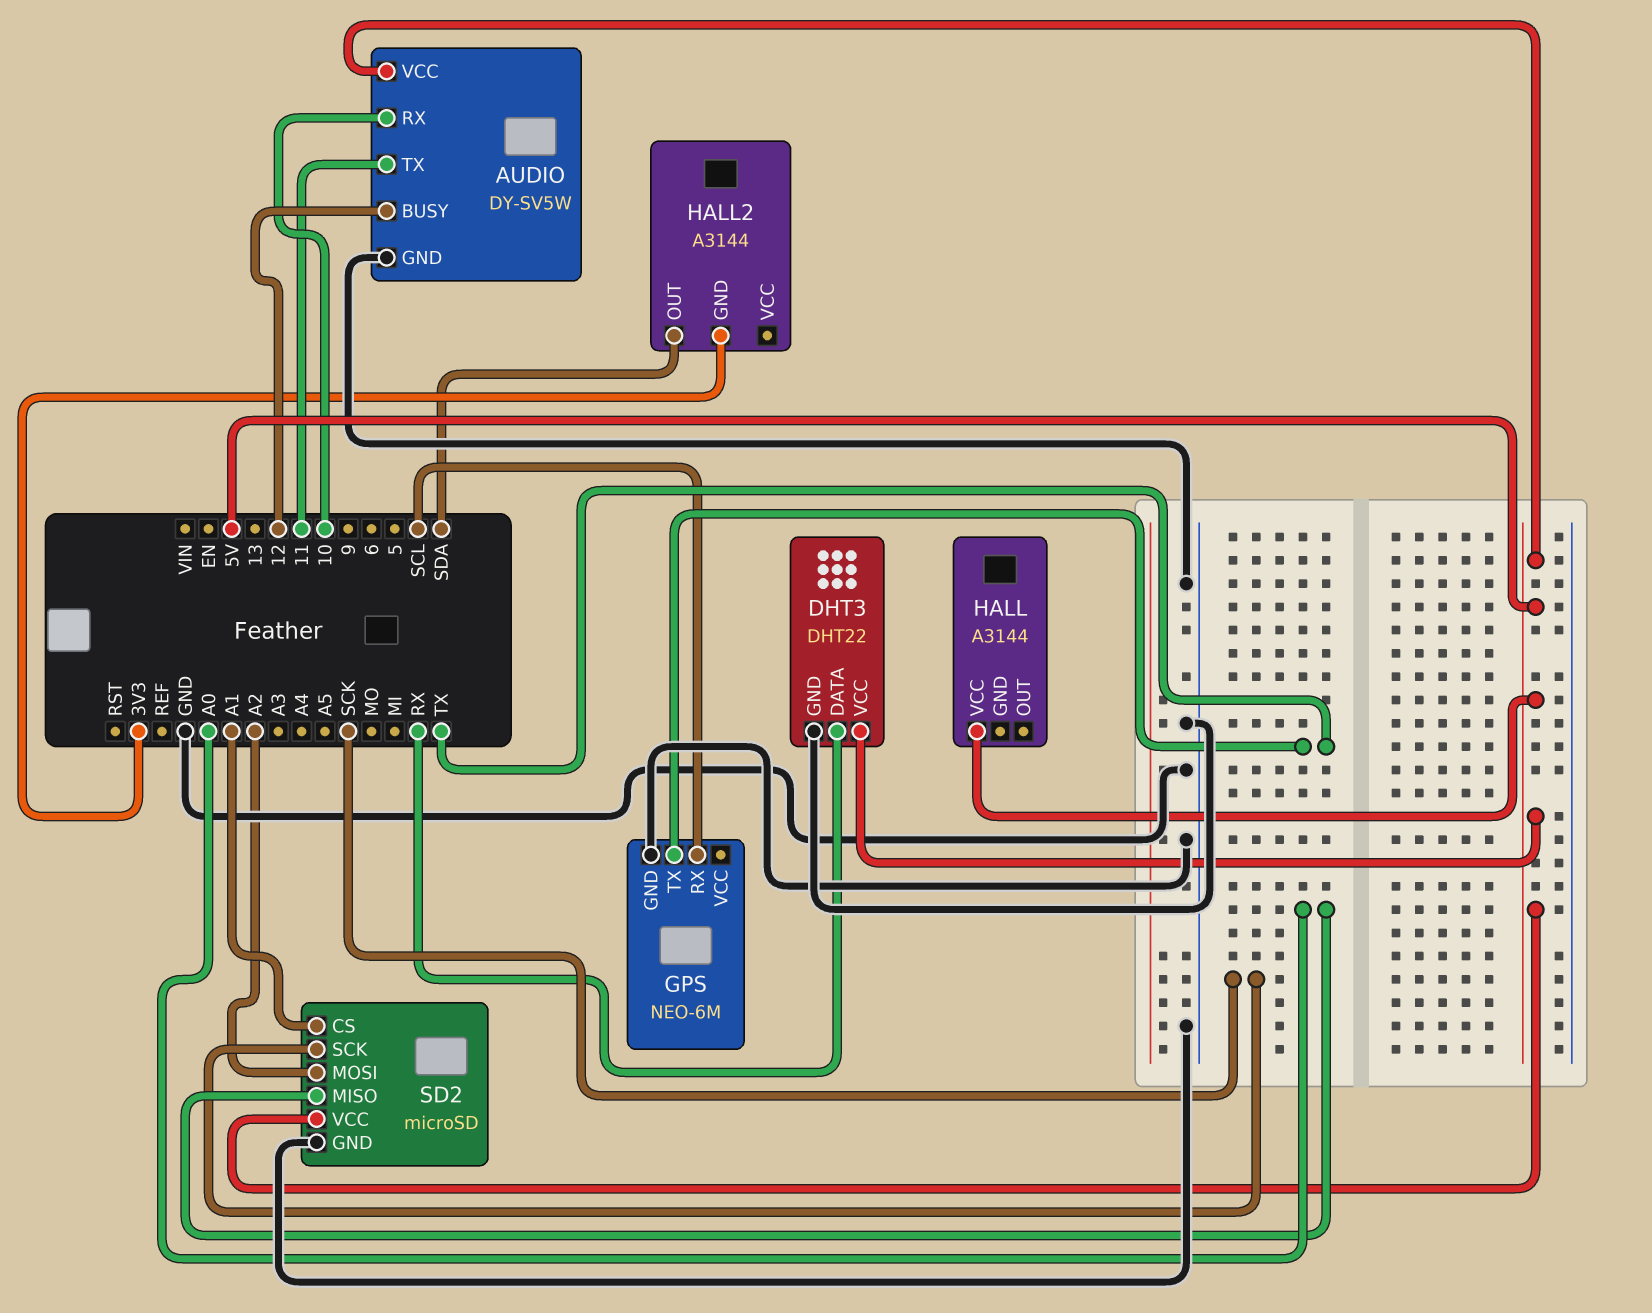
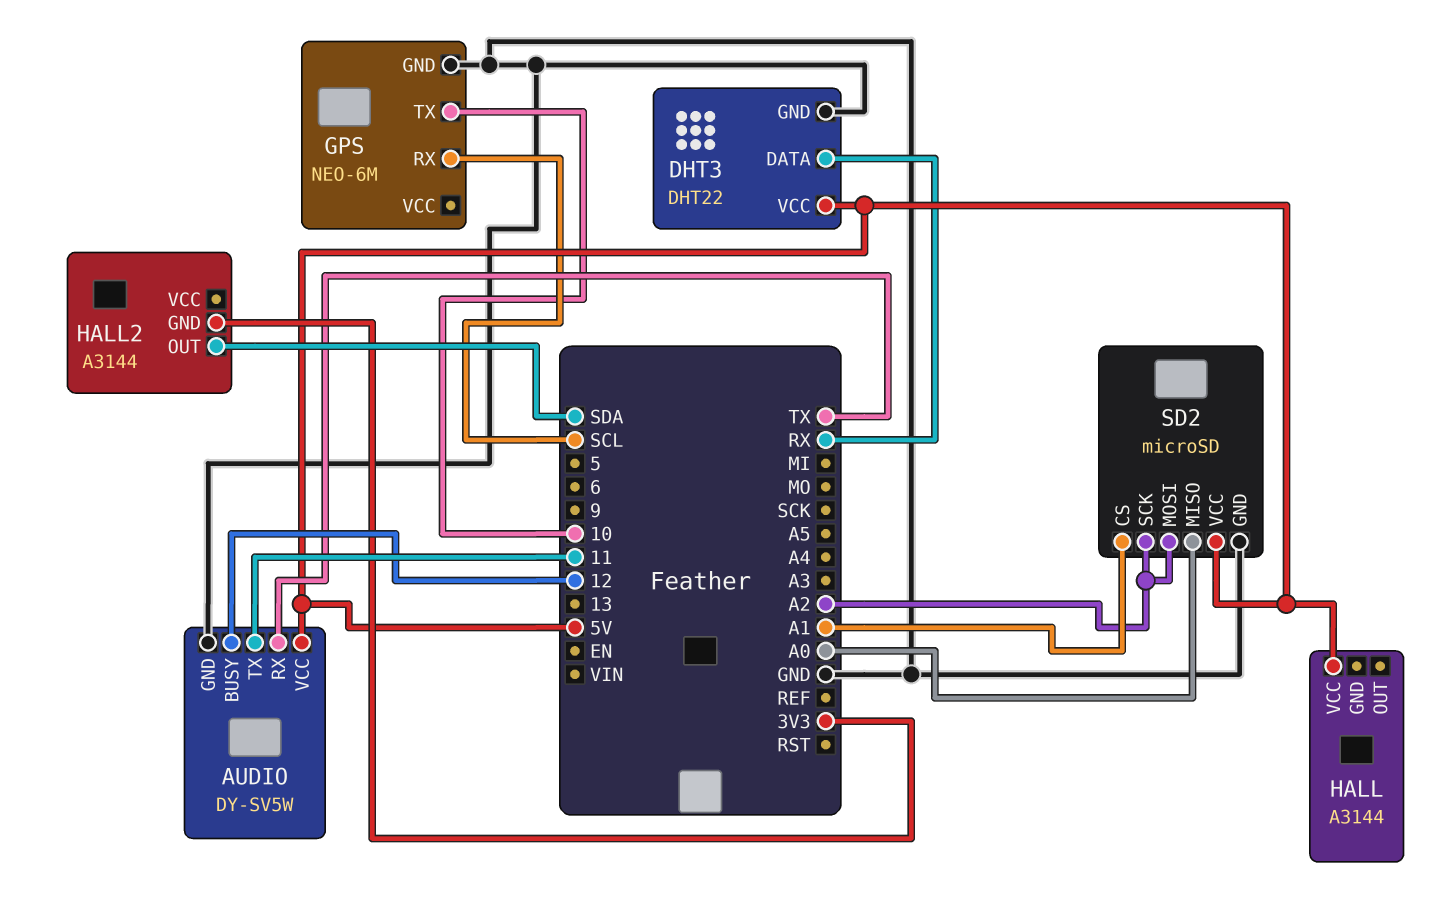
AUDIO pin RX: 10 -> TX
GPS pin TX: TX -> 10
SD2 pin SCK: SCK -> A2

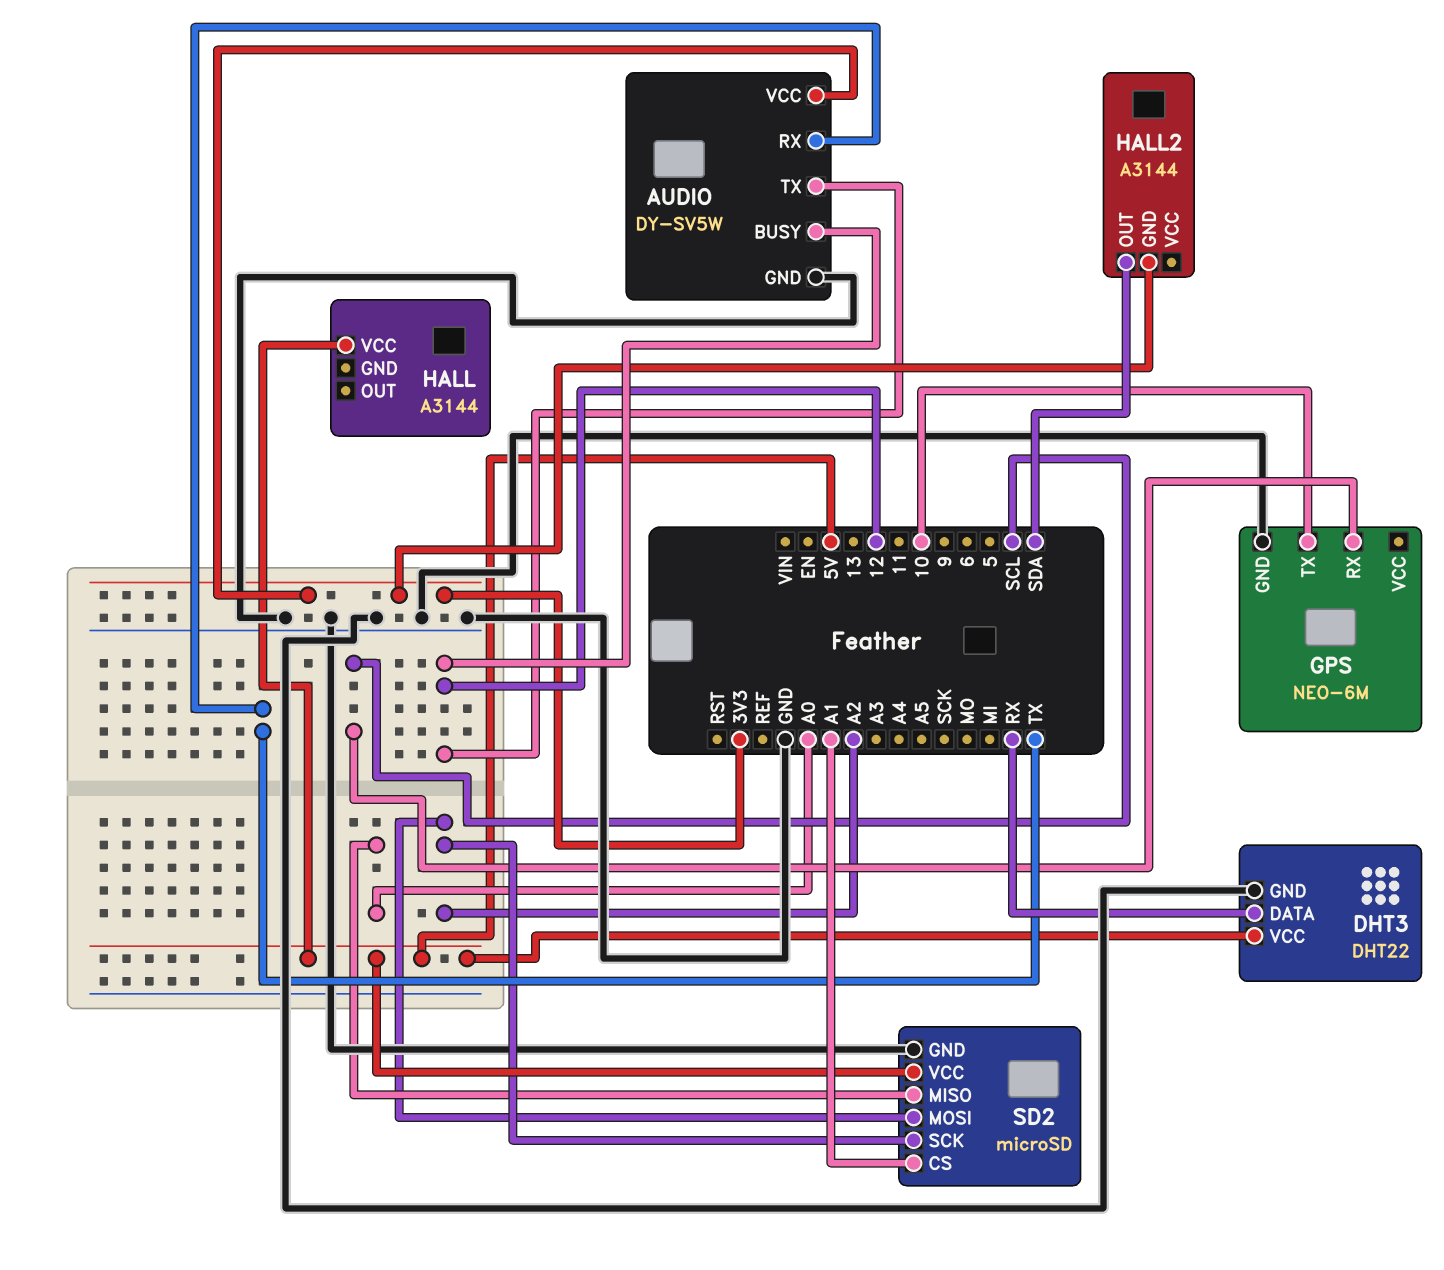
AUDIO pin TX: 11 -> 12
AUDIO pin VCC: 5V -> 3V3

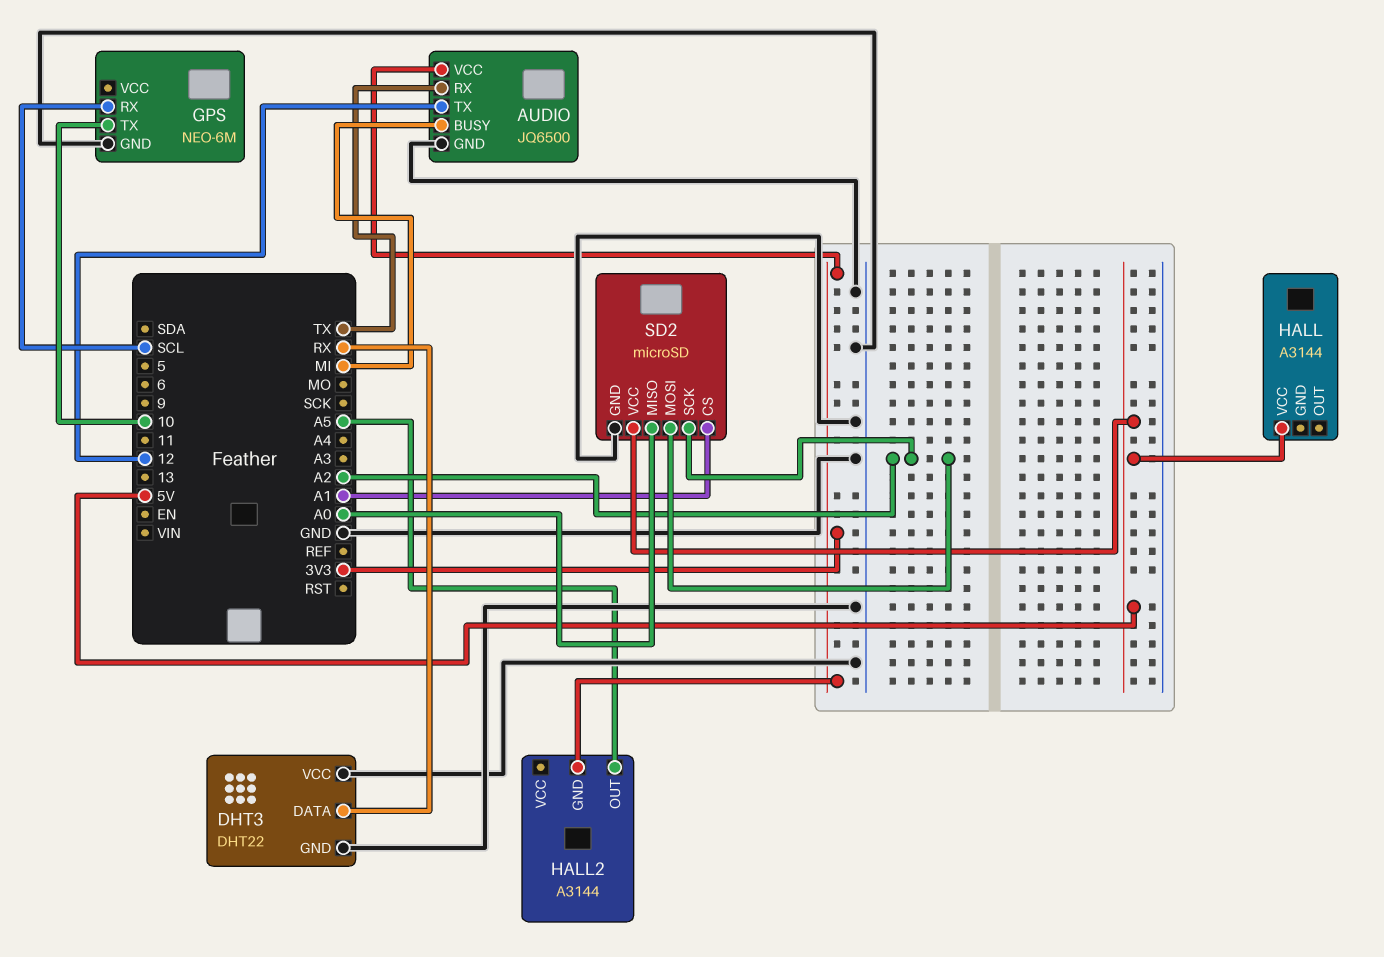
AUDIO: DY-SV5W -> JQ6500
AUDIO pin BUSY: 12 -> MI
DHT3 pin VCC: 5V -> GND
HALL2 pin OUT: SDA -> A5

